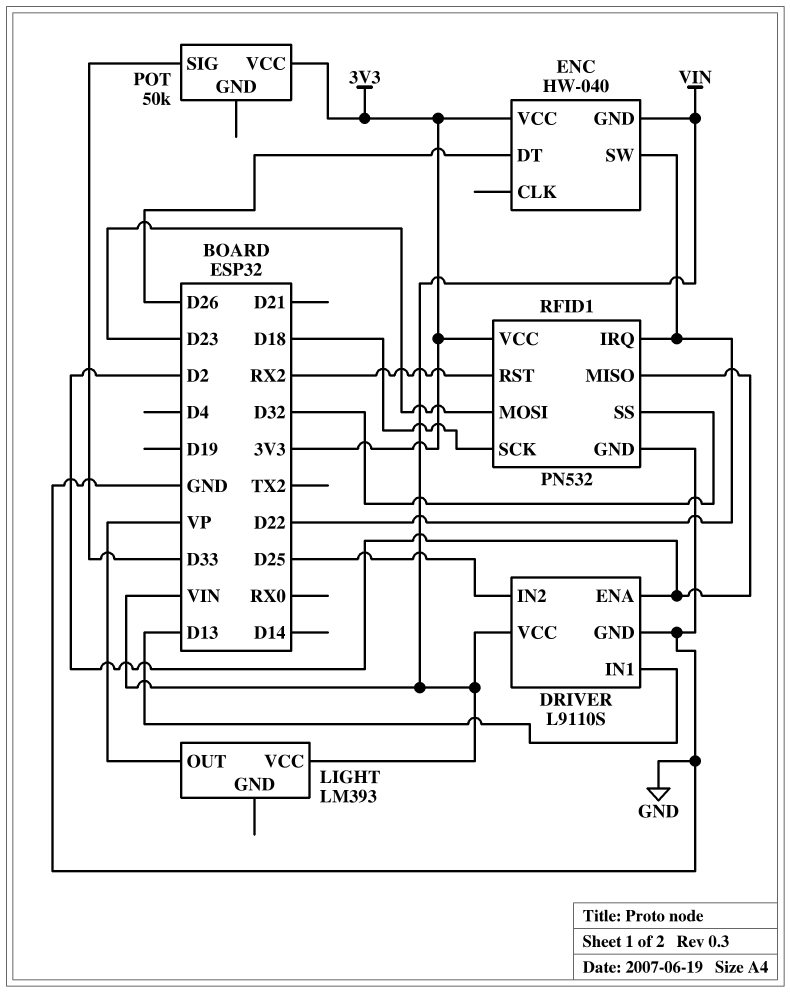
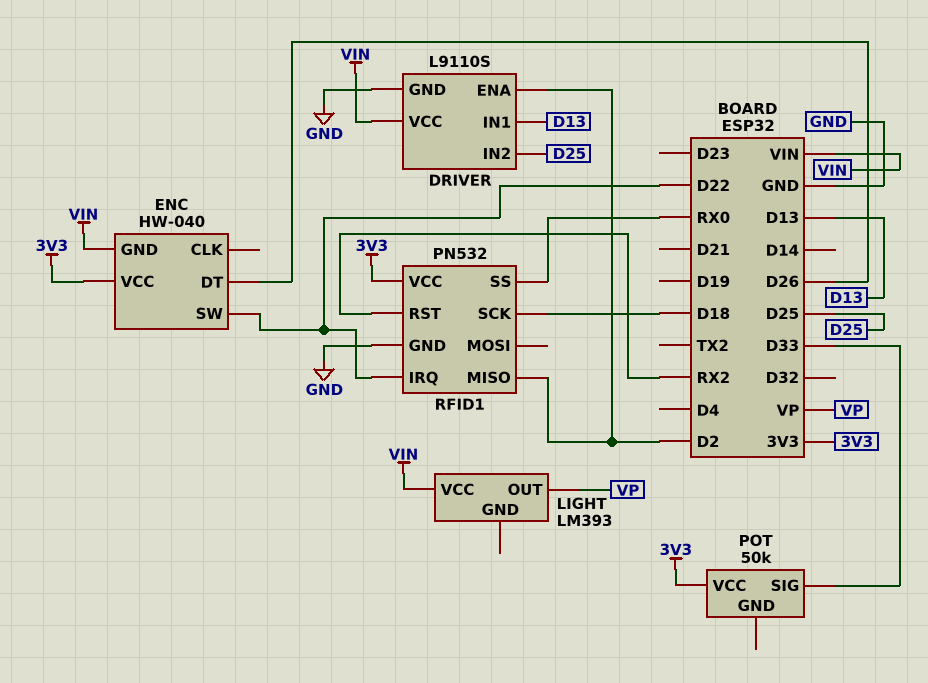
RFID1 pin MOSI: D23 -> none
RFID1 pin SS: D32 -> RX0

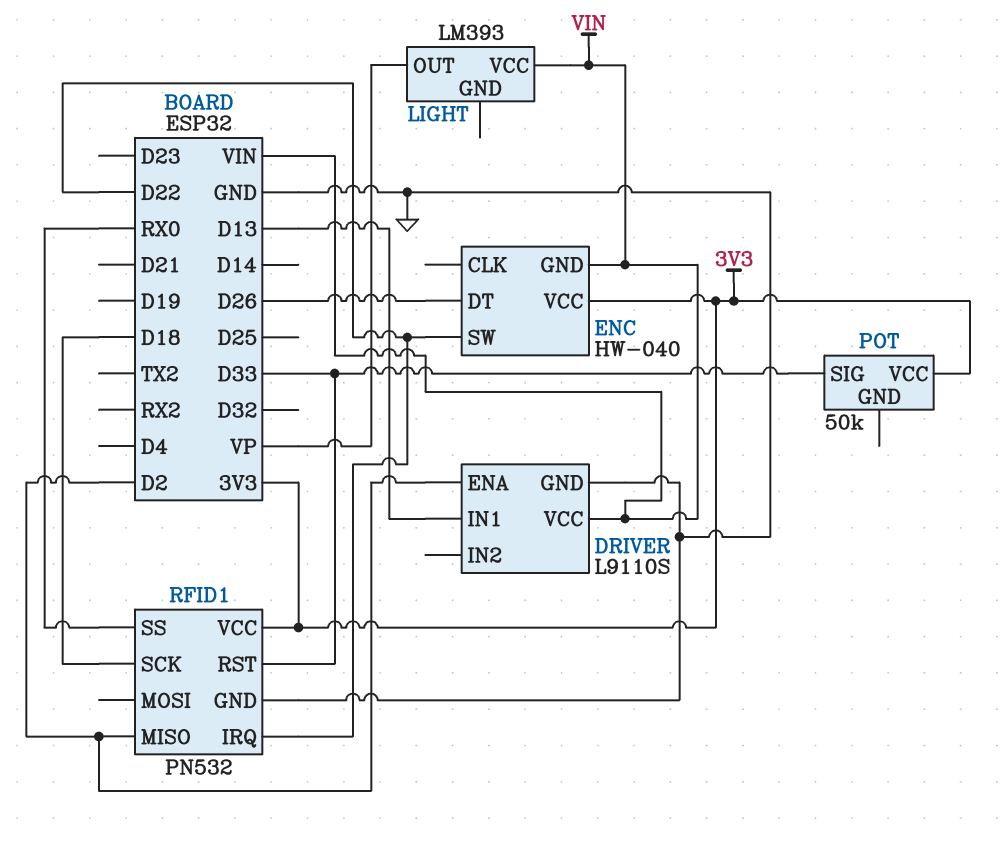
DRIVER pin IN2: D25 -> none
RFID1 pin RST: RX2 -> D33

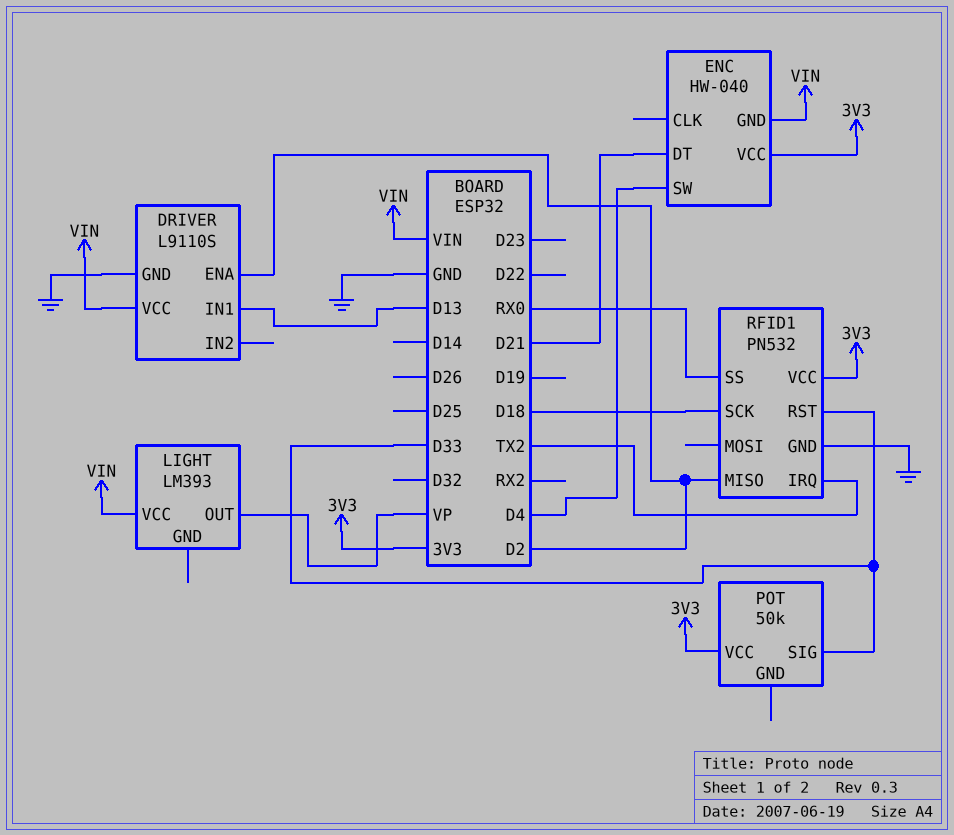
ENC pin DT: D26 -> D21
ENC pin SW: D22 -> D4
RFID1 pin IRQ: D22 -> TX2

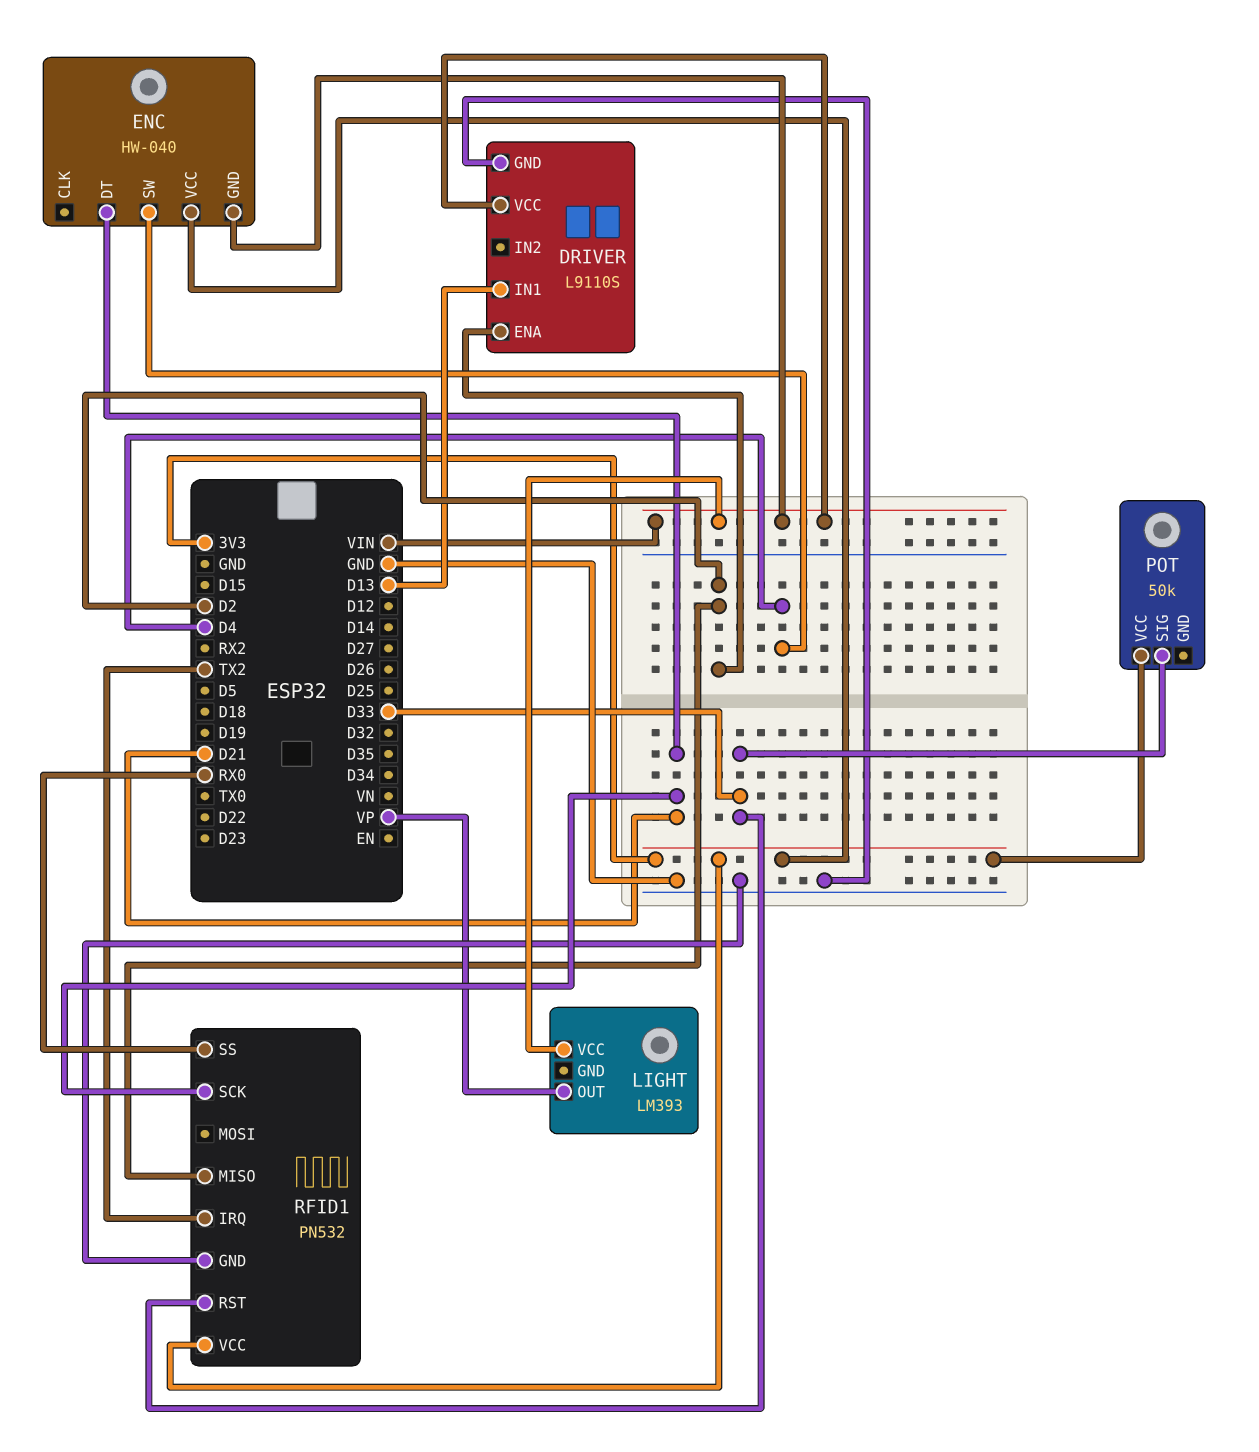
RFID1 pin SCK: D18 -> D21

